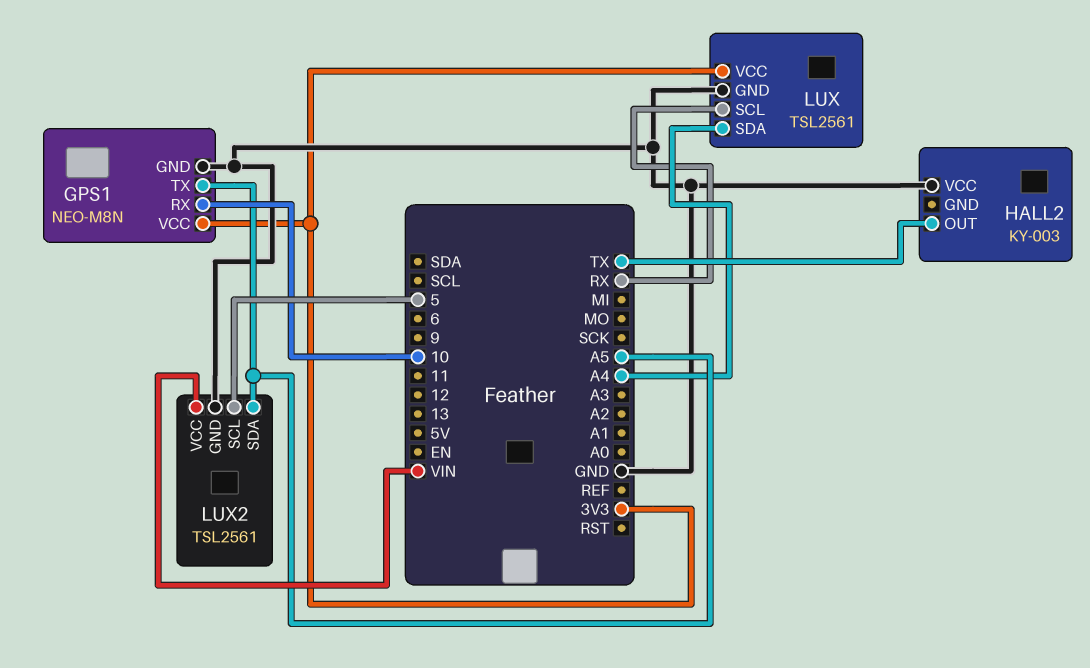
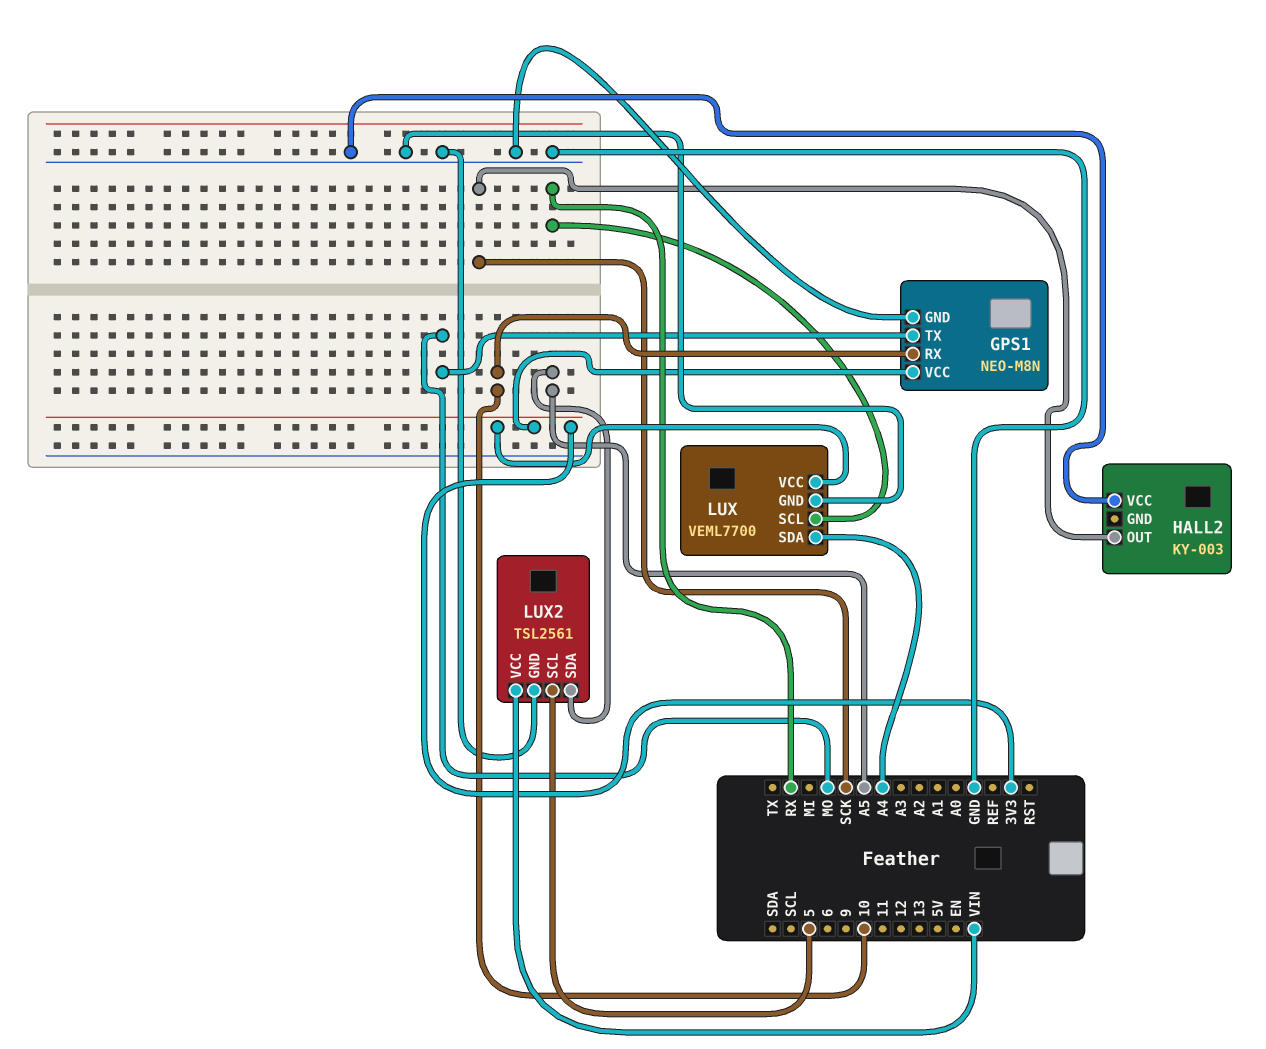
GPS1 pin TX: A5 -> MO
HALL2 pin OUT: TX -> SCK
LUX: TSL2561 -> VEML7700

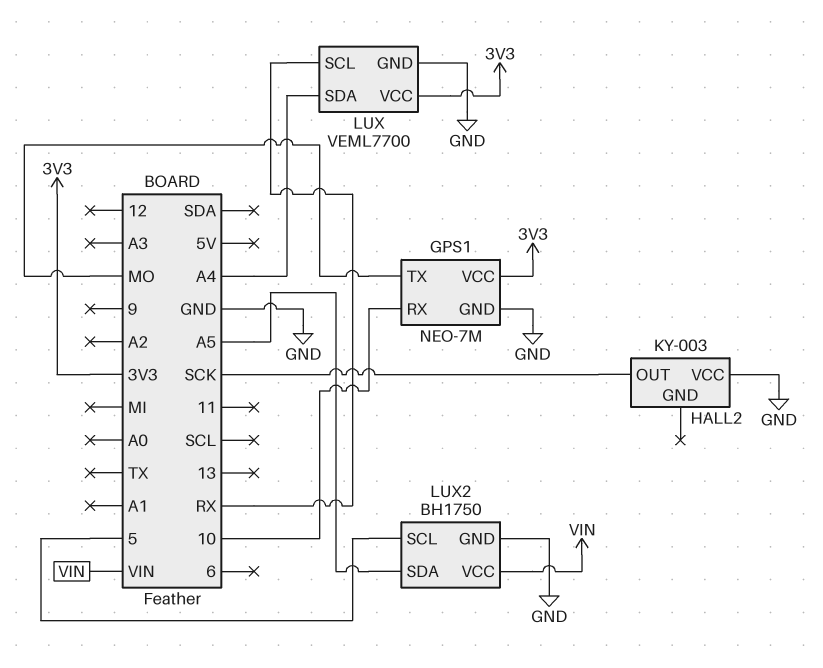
GPS1: NEO-M8N -> NEO-7M
LUX2: TSL2561 -> BH1750

